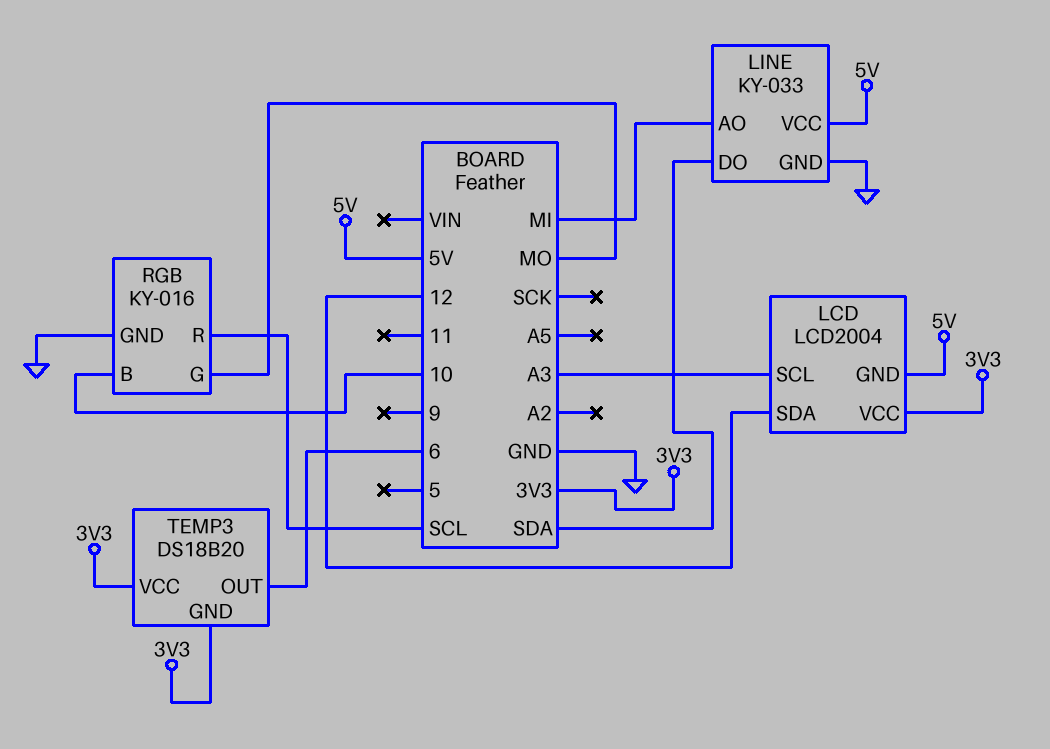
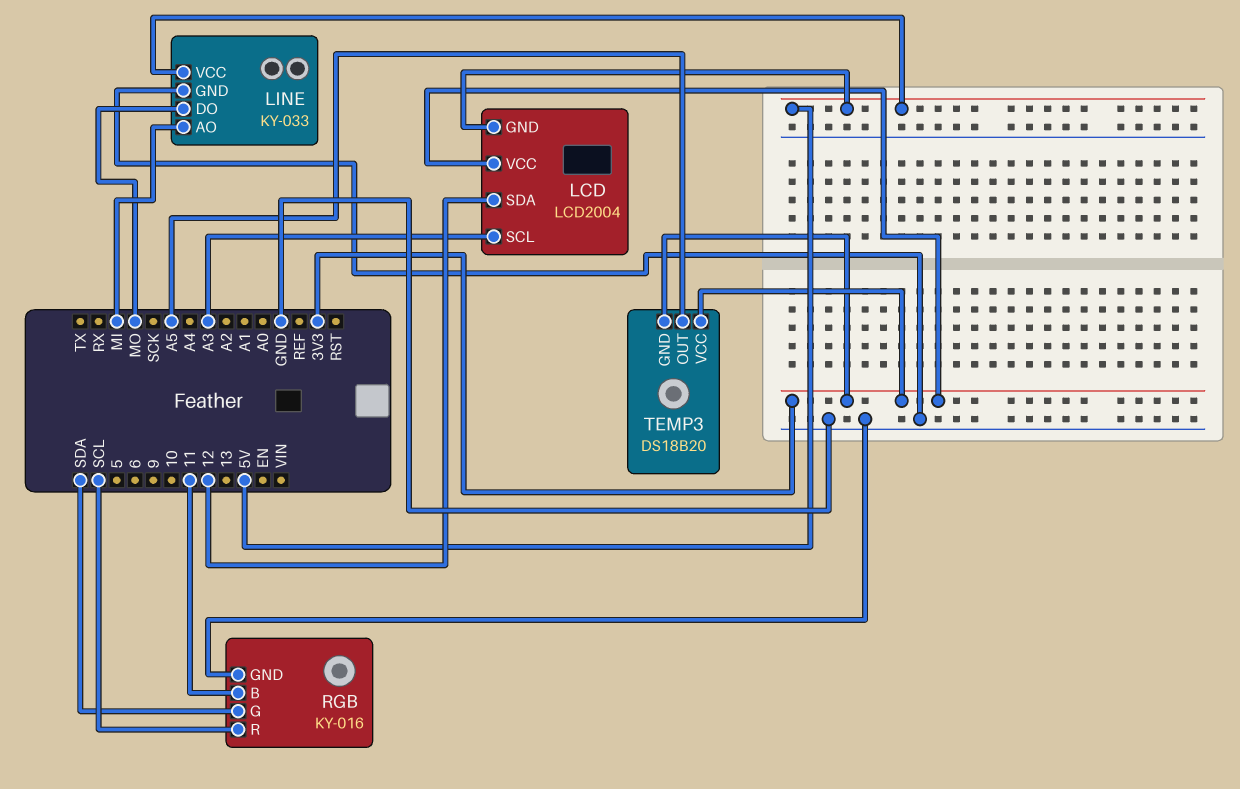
LINE pin DO: SDA -> MO
RGB pin B: 10 -> 11
RGB pin G: MO -> SDA
TEMP3 pin OUT: 6 -> A5

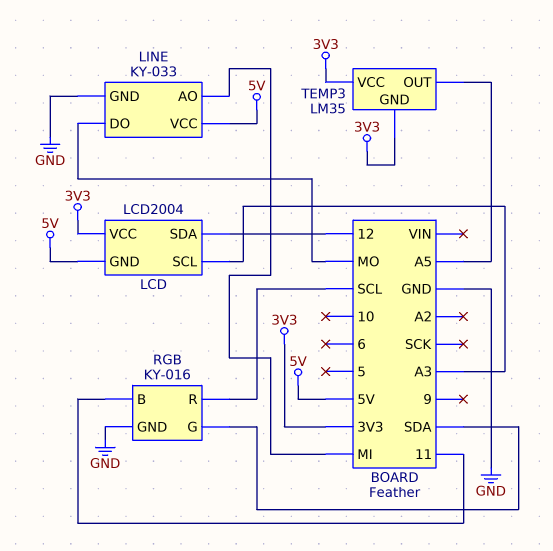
TEMP3: DS18B20 -> LM35

